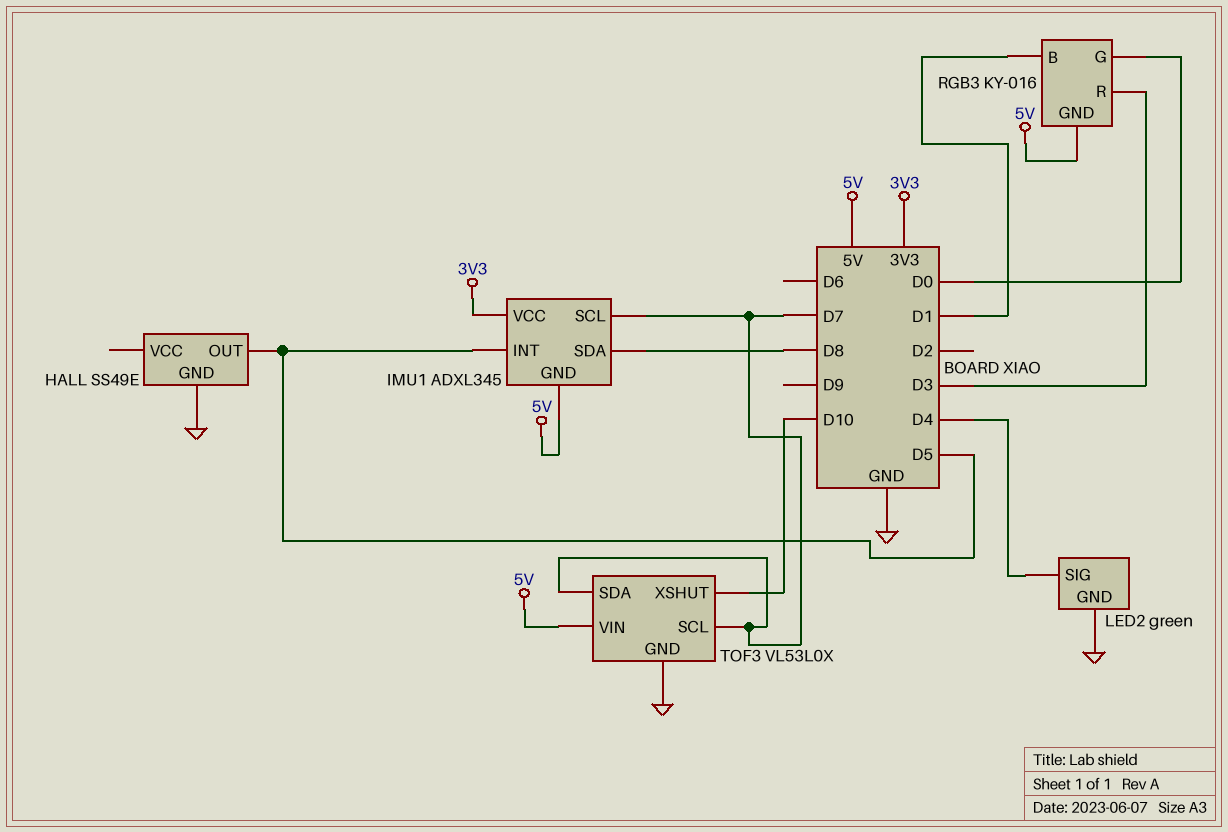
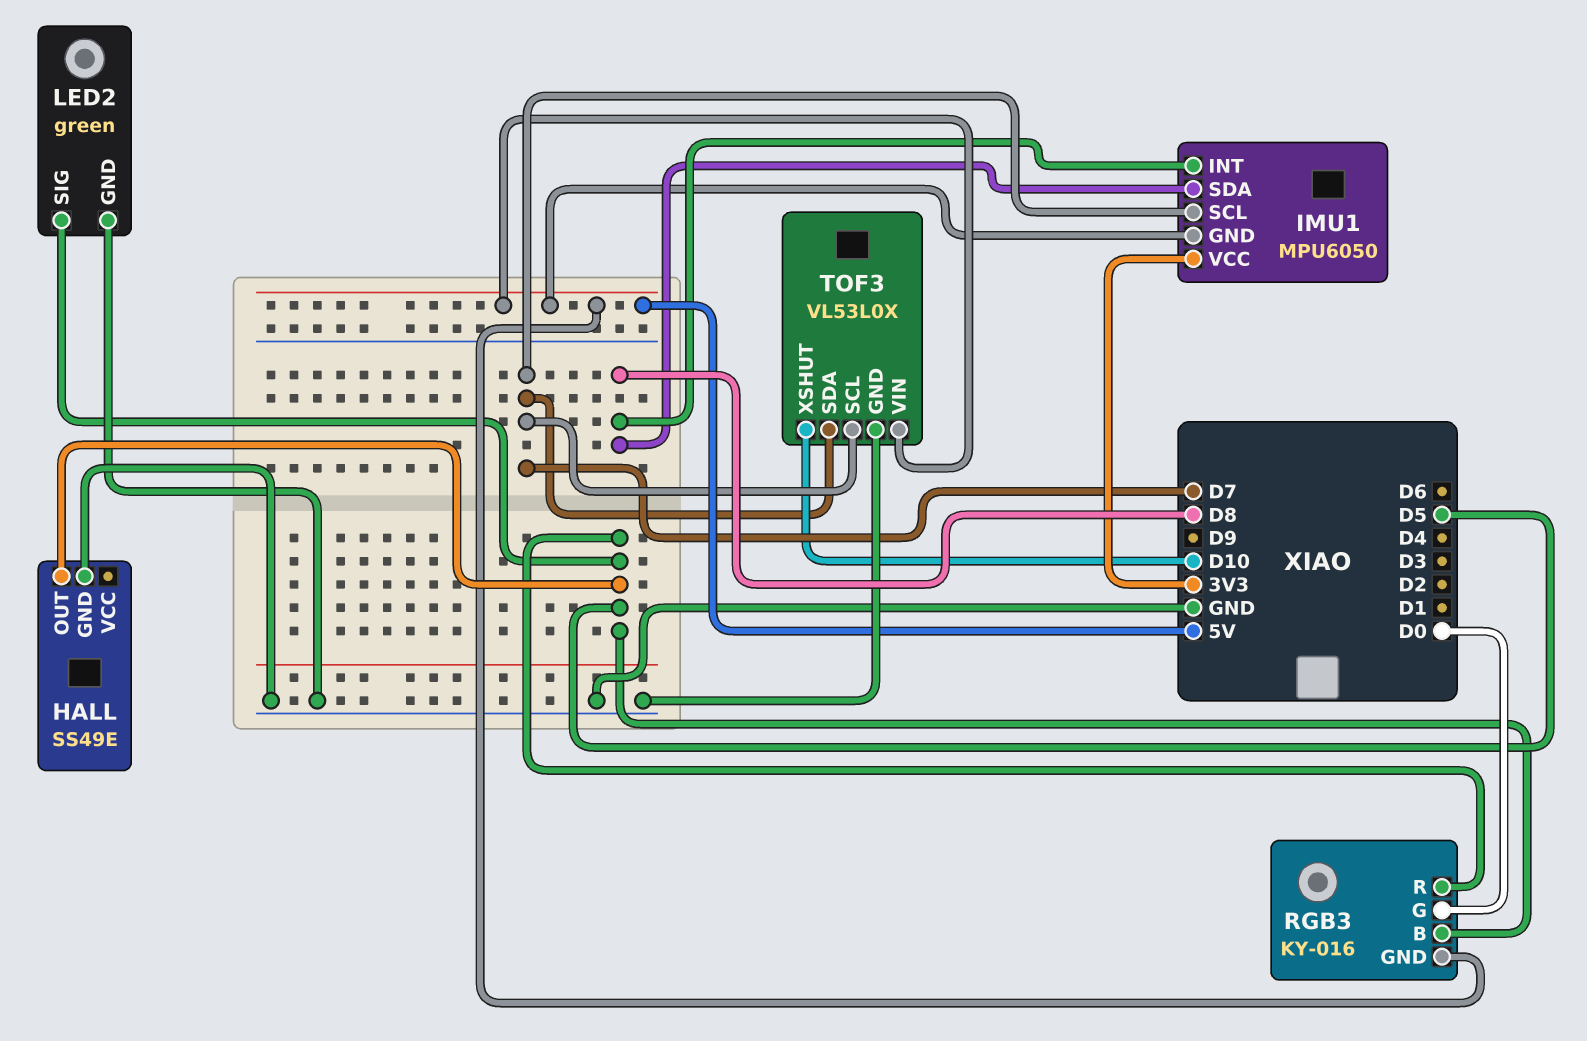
IMU1: ADXL345 -> MPU6050
IMU1 pin INT: D5 -> D8
LED2 pin SIG: D4 -> D5
RGB3 pin B: D1 -> D5
RGB3 pin R: D3 -> D5

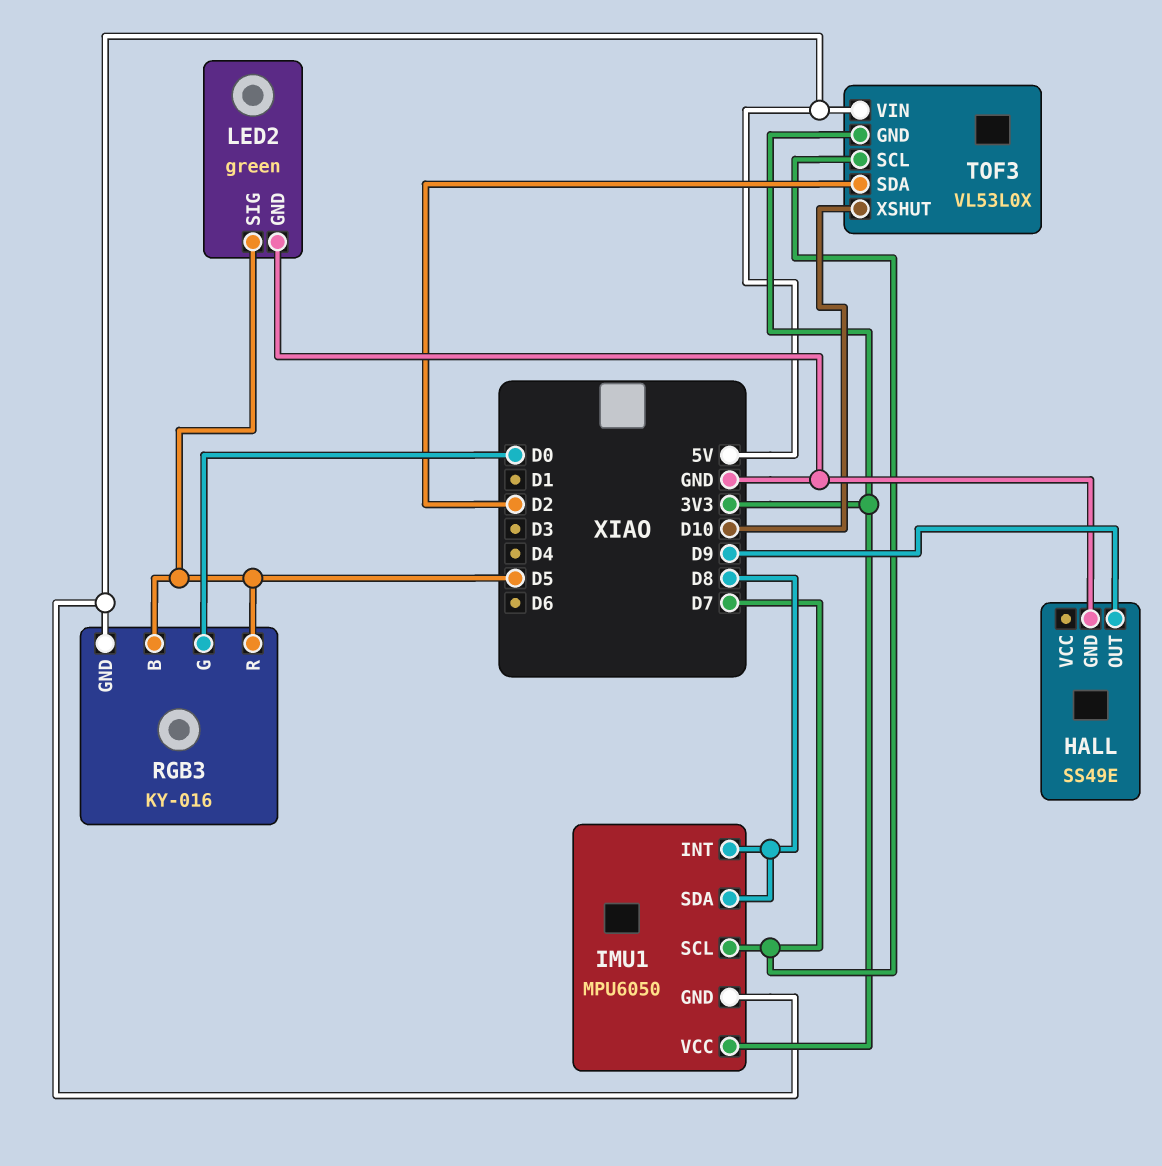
HALL pin OUT: D5 -> D9
TOF3 pin GND: GND -> 3V3
TOF3 pin SDA: D7 -> D2

